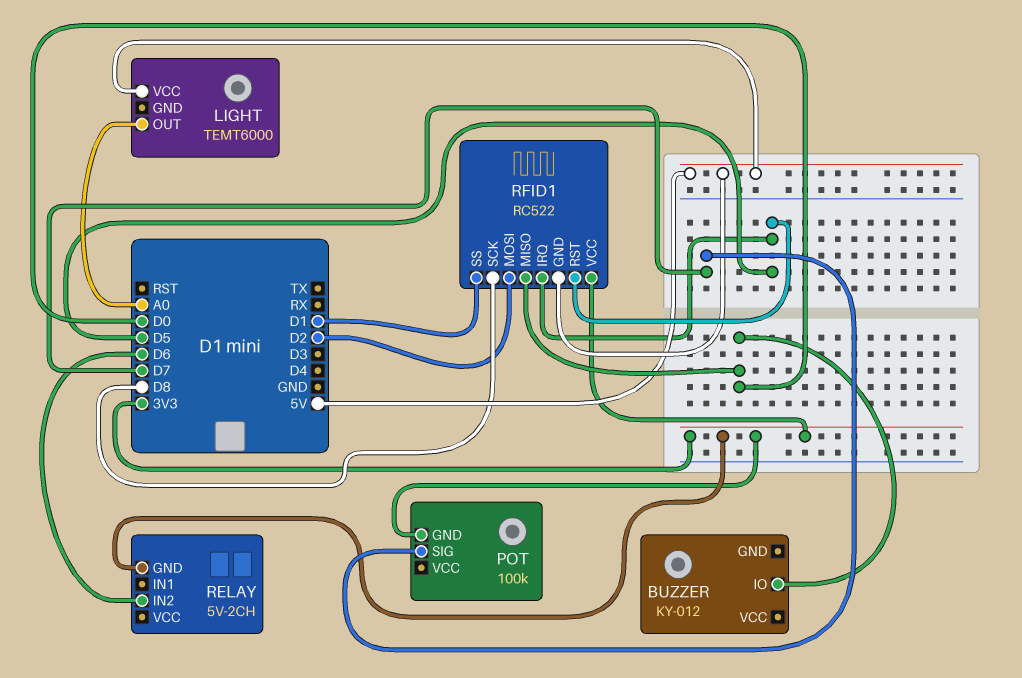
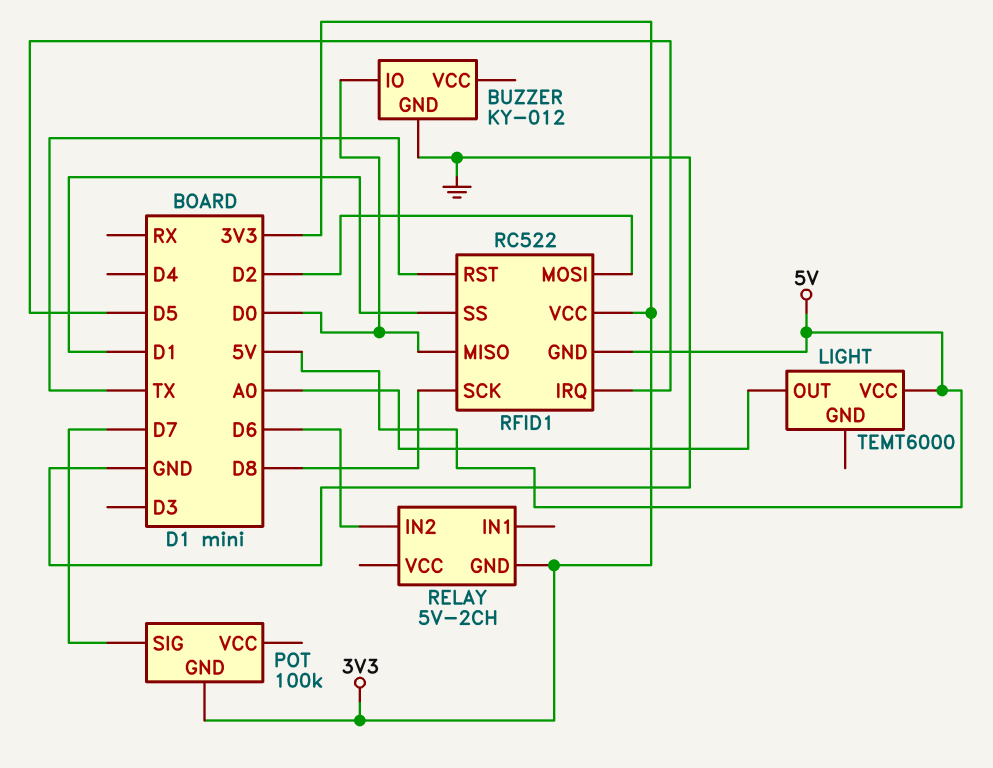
BUZZER pin GND: none -> GND
RFID1 pin RST: D5 -> TX

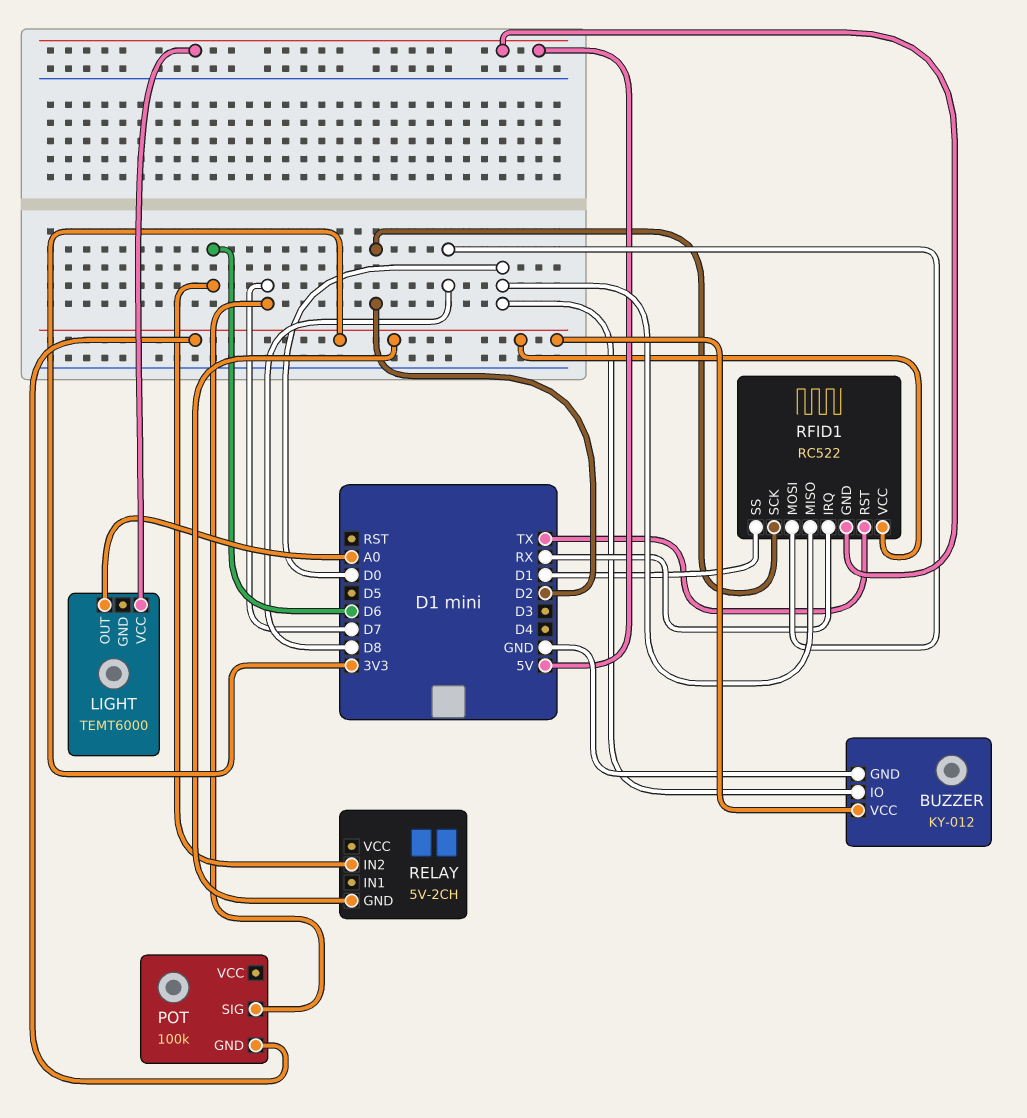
BUZZER pin VCC: none -> 3V3
RFID1 pin IRQ: D5 -> RX
RFID1 pin MOSI: D2 -> D8
RFID1 pin SCK: D8 -> D2

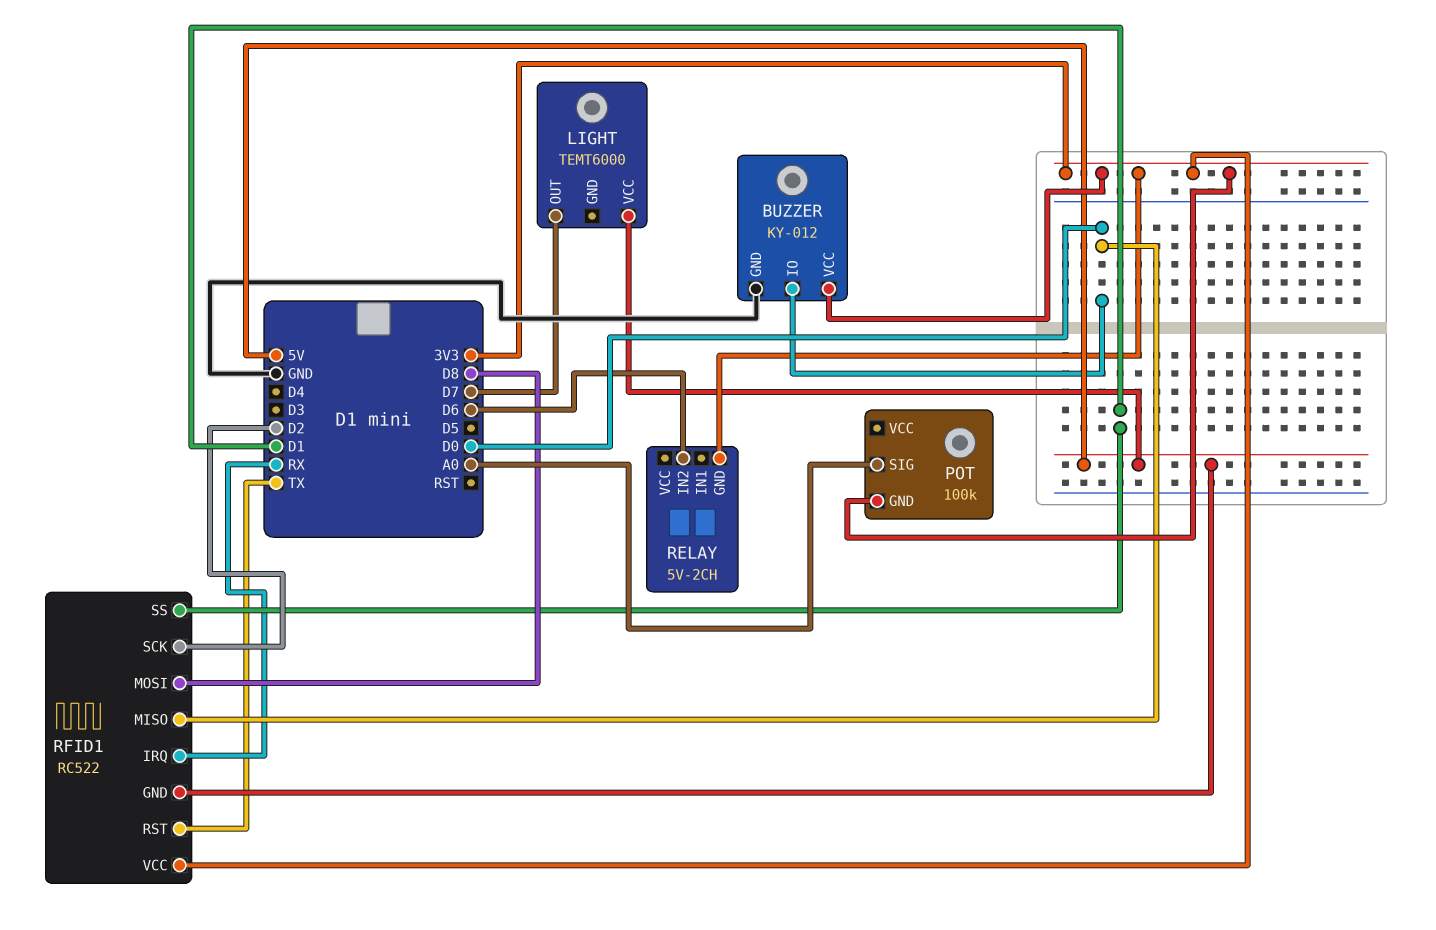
LIGHT pin OUT: A0 -> D7
POT pin SIG: D7 -> A0

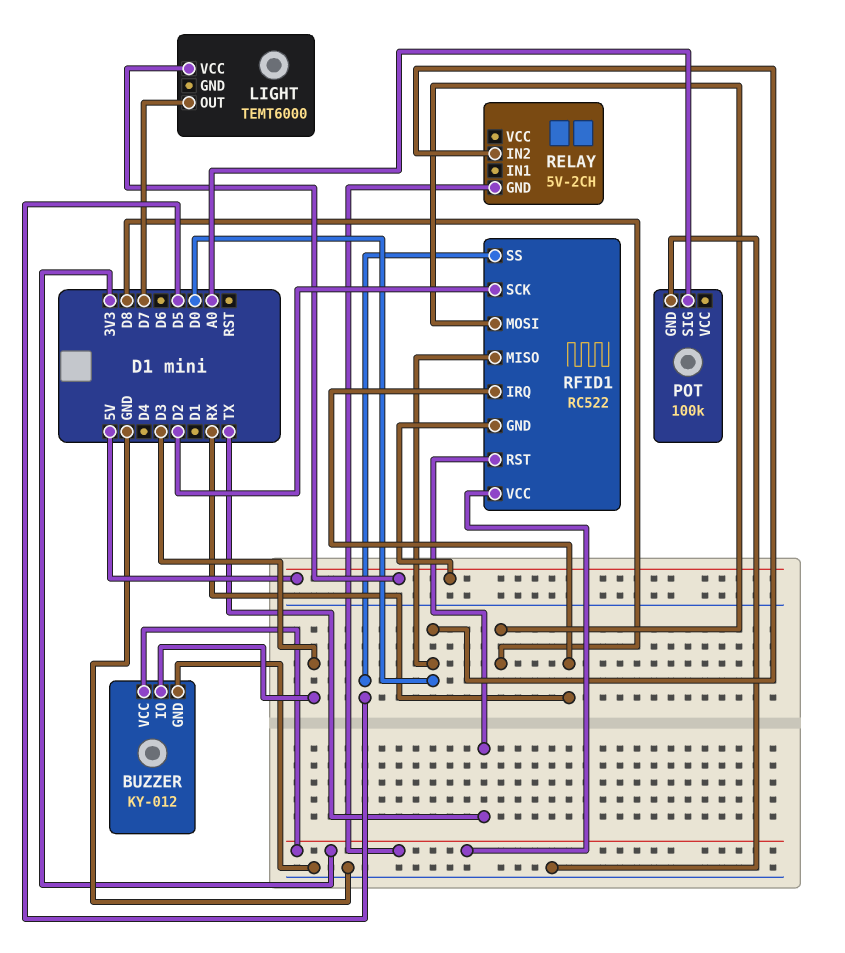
BUZZER pin IO: D0 -> D3
POT pin GND: 3V3 -> GND
RELAY pin IN2: D6 -> D0
RFID1 pin SS: D1 -> D5

